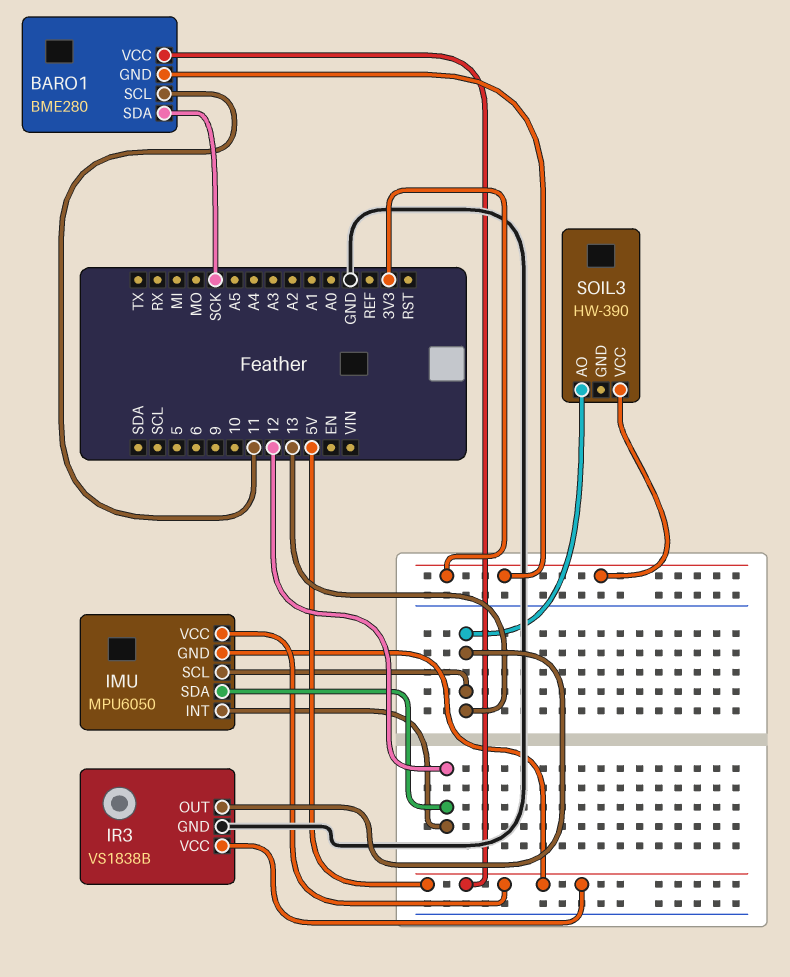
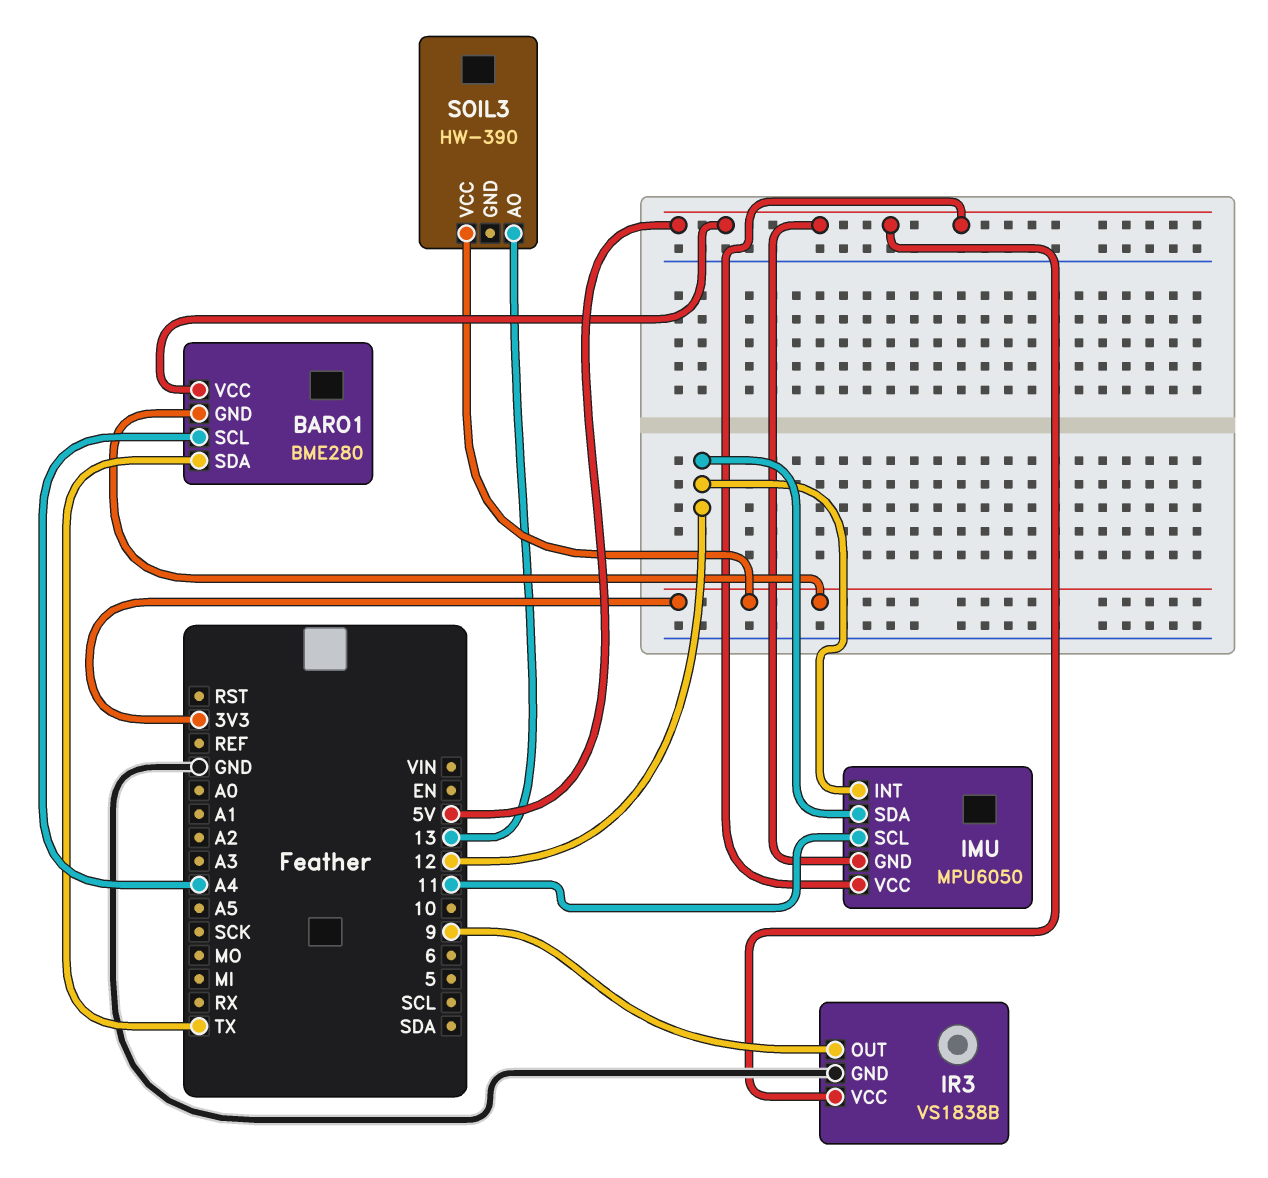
BARO1 pin SCL: 11 -> A4
BARO1 pin SDA: SCK -> TX
IMU pin SCL: 13 -> 11
IR3 pin OUT: 13 -> 9

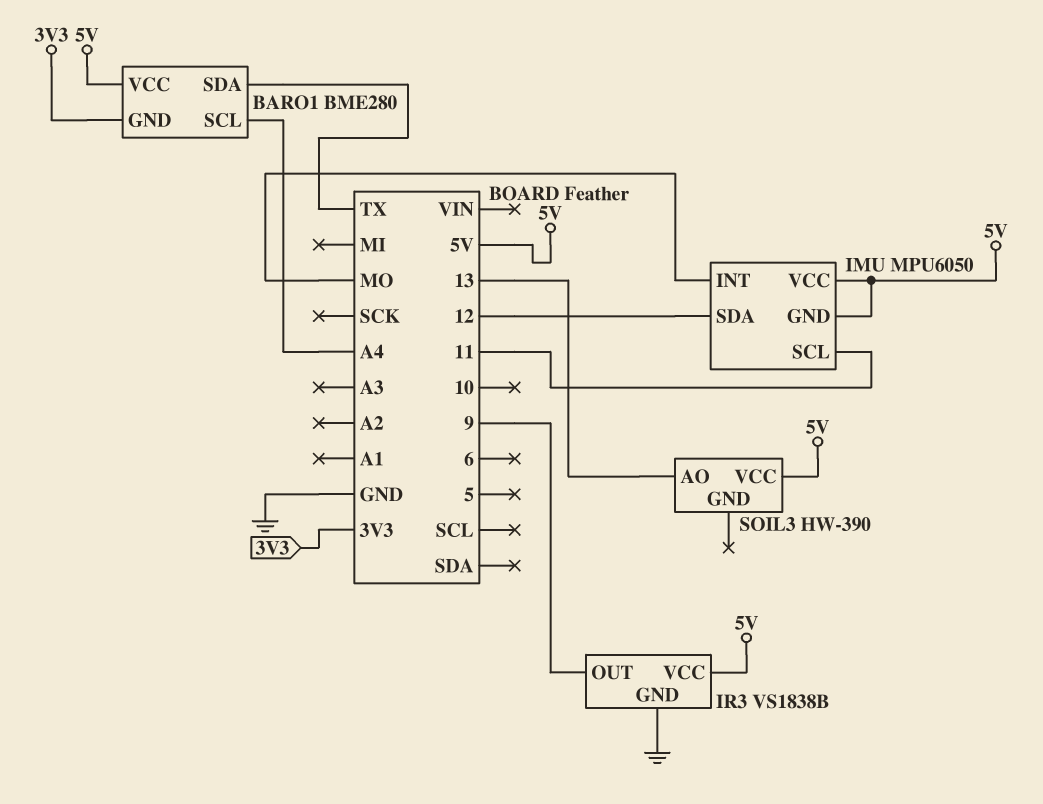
IMU pin INT: 12 -> MO
SOIL3 pin VCC: 3V3 -> 5V

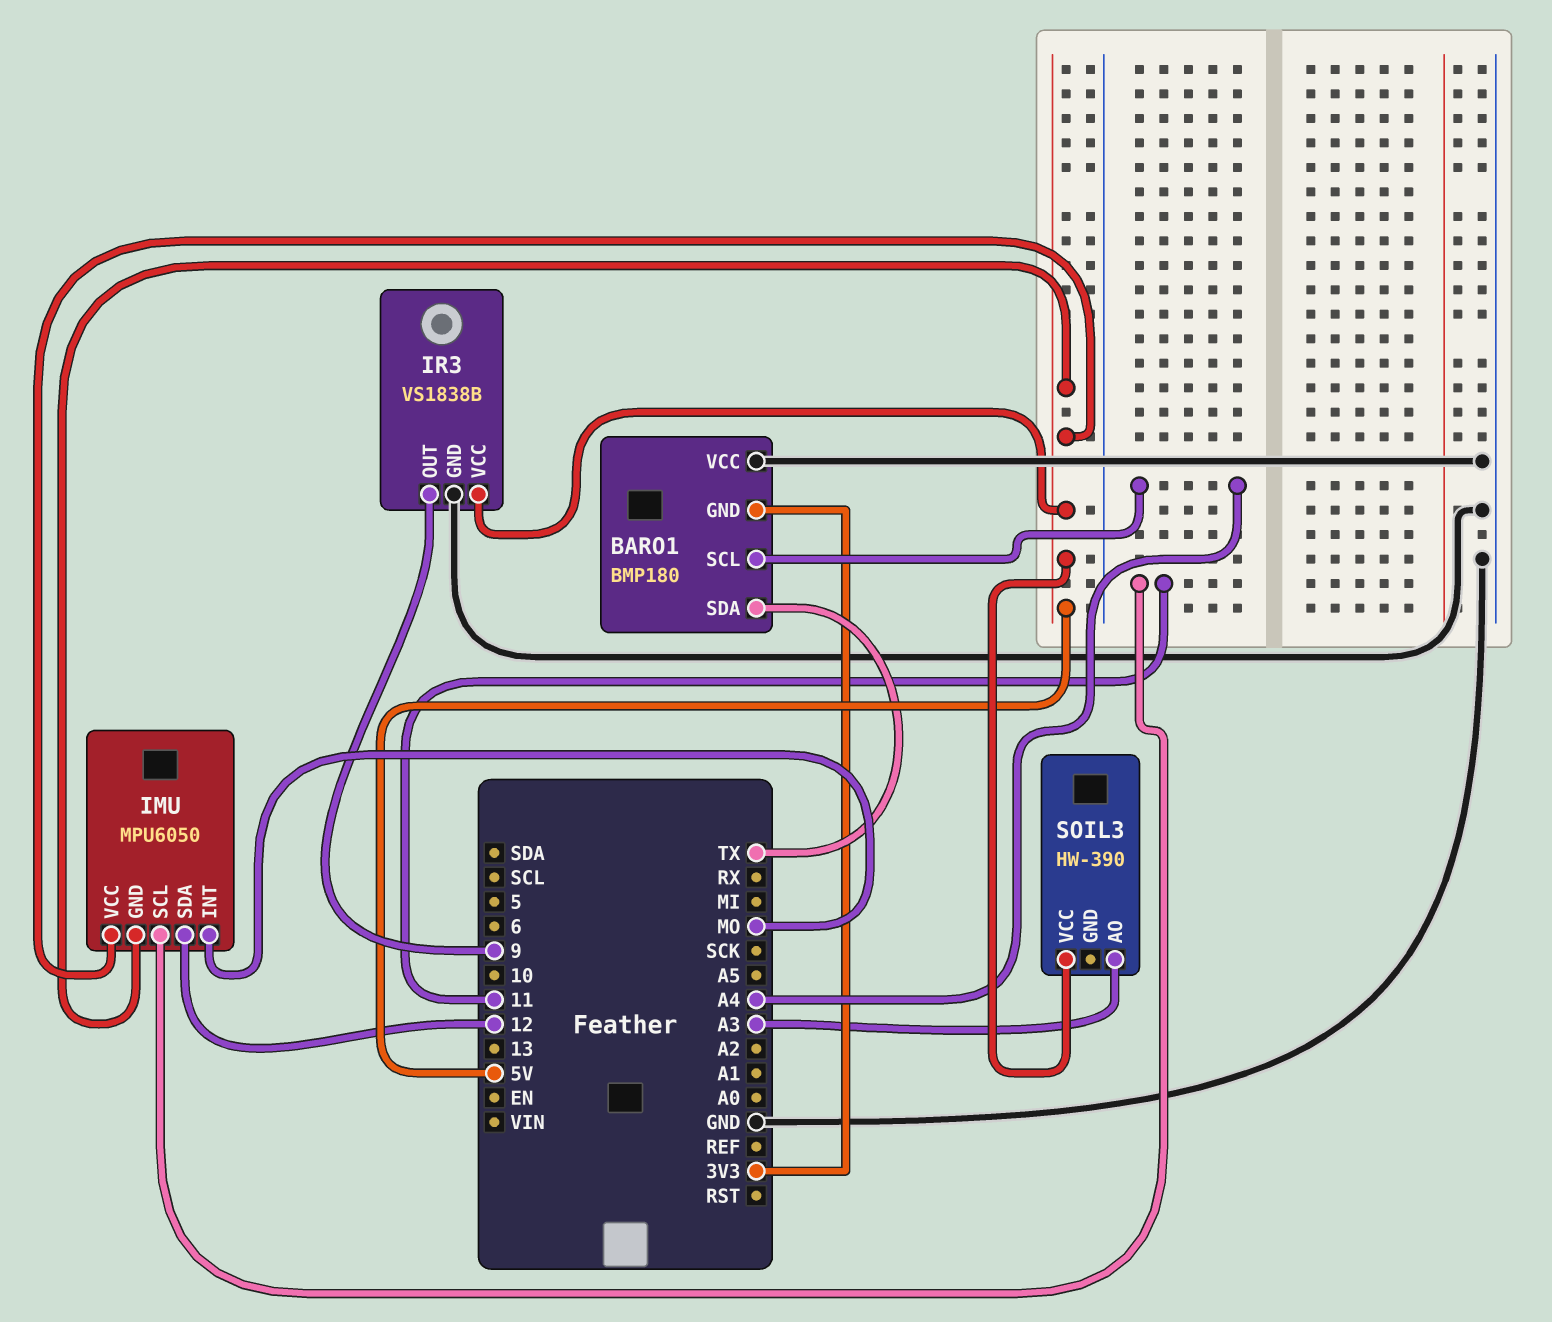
BARO1: BME280 -> BMP180
BARO1 pin VCC: 5V -> GND
SOIL3 pin AO: 13 -> A3

